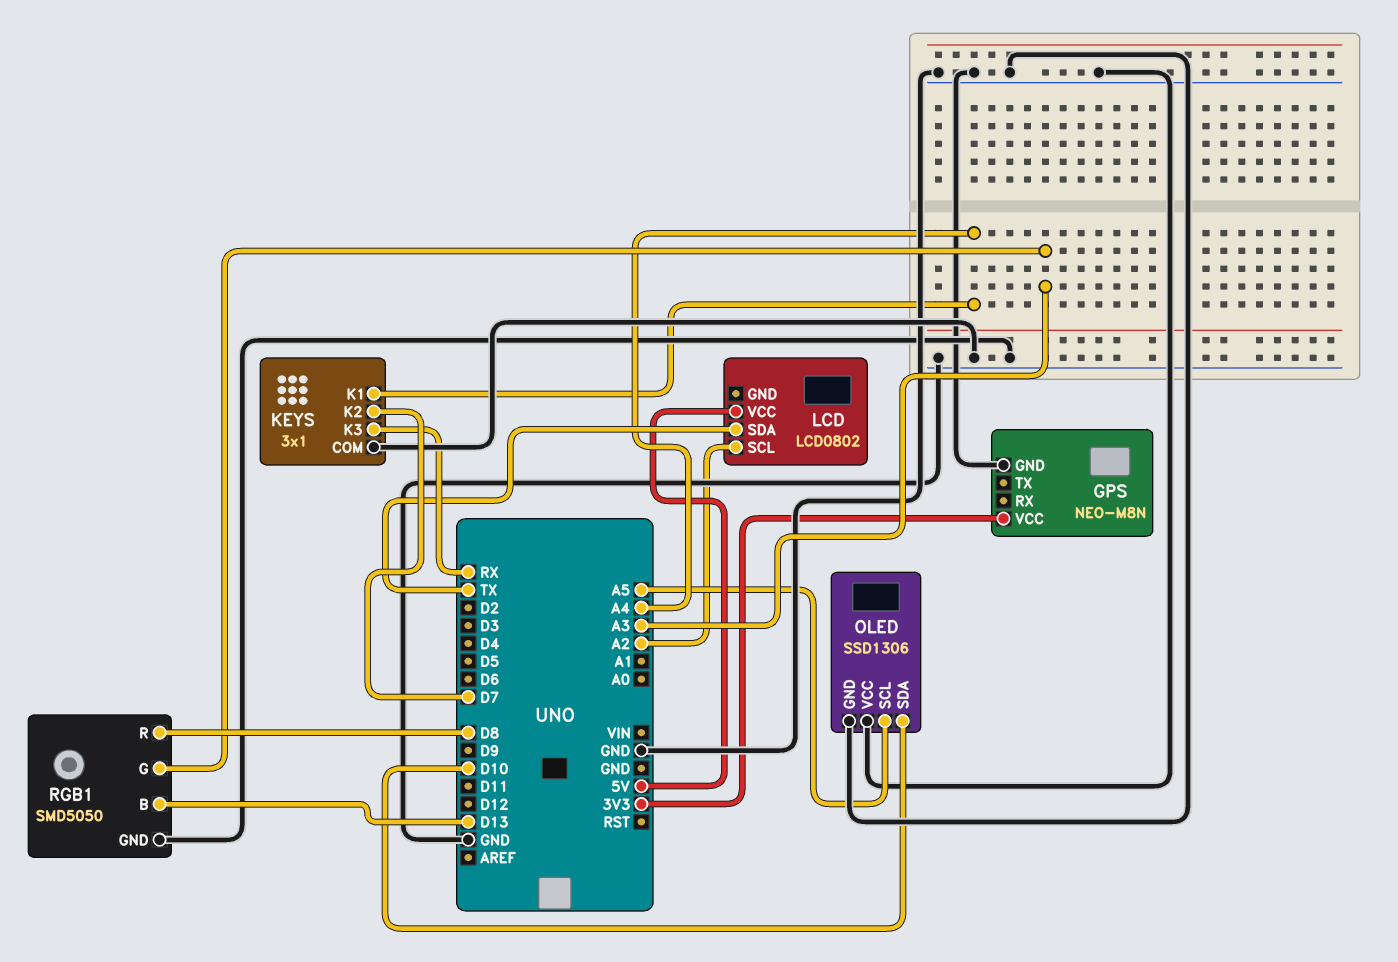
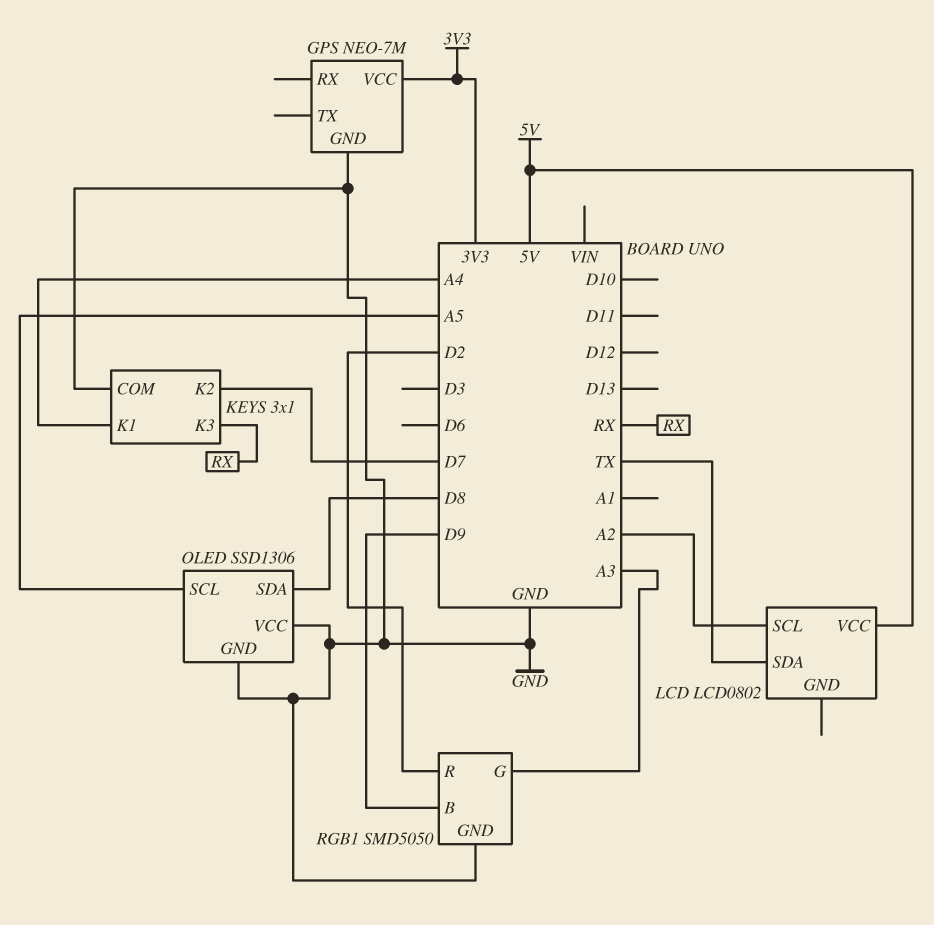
GPS: NEO-M8N -> NEO-7M
OLED pin SDA: D10 -> D8
RGB1 pin B: D13 -> D9
RGB1 pin R: D8 -> D2

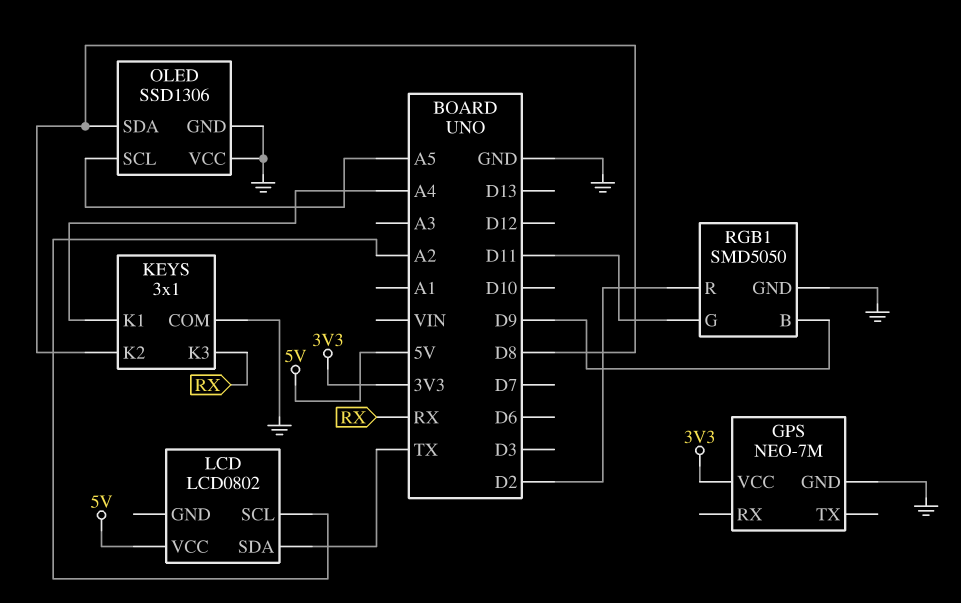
KEYS pin K2: D7 -> D8
RGB1 pin G: A3 -> D11

